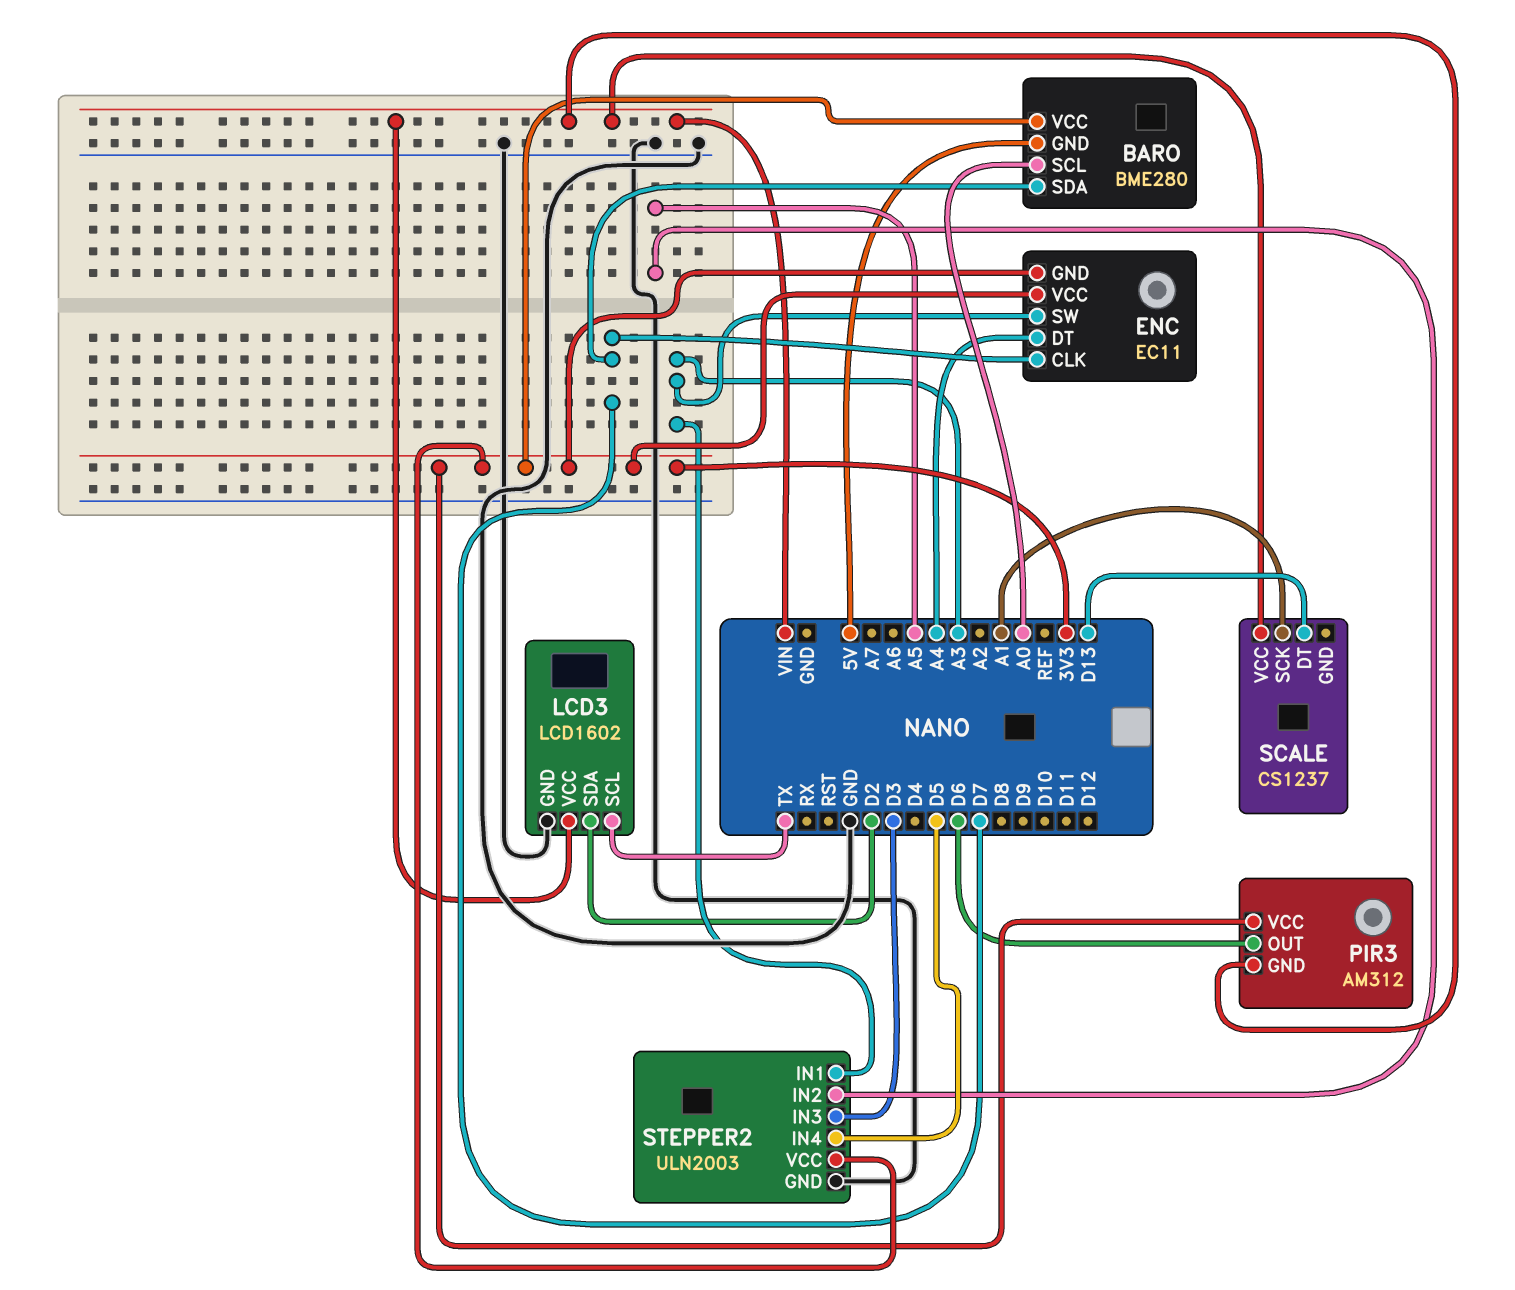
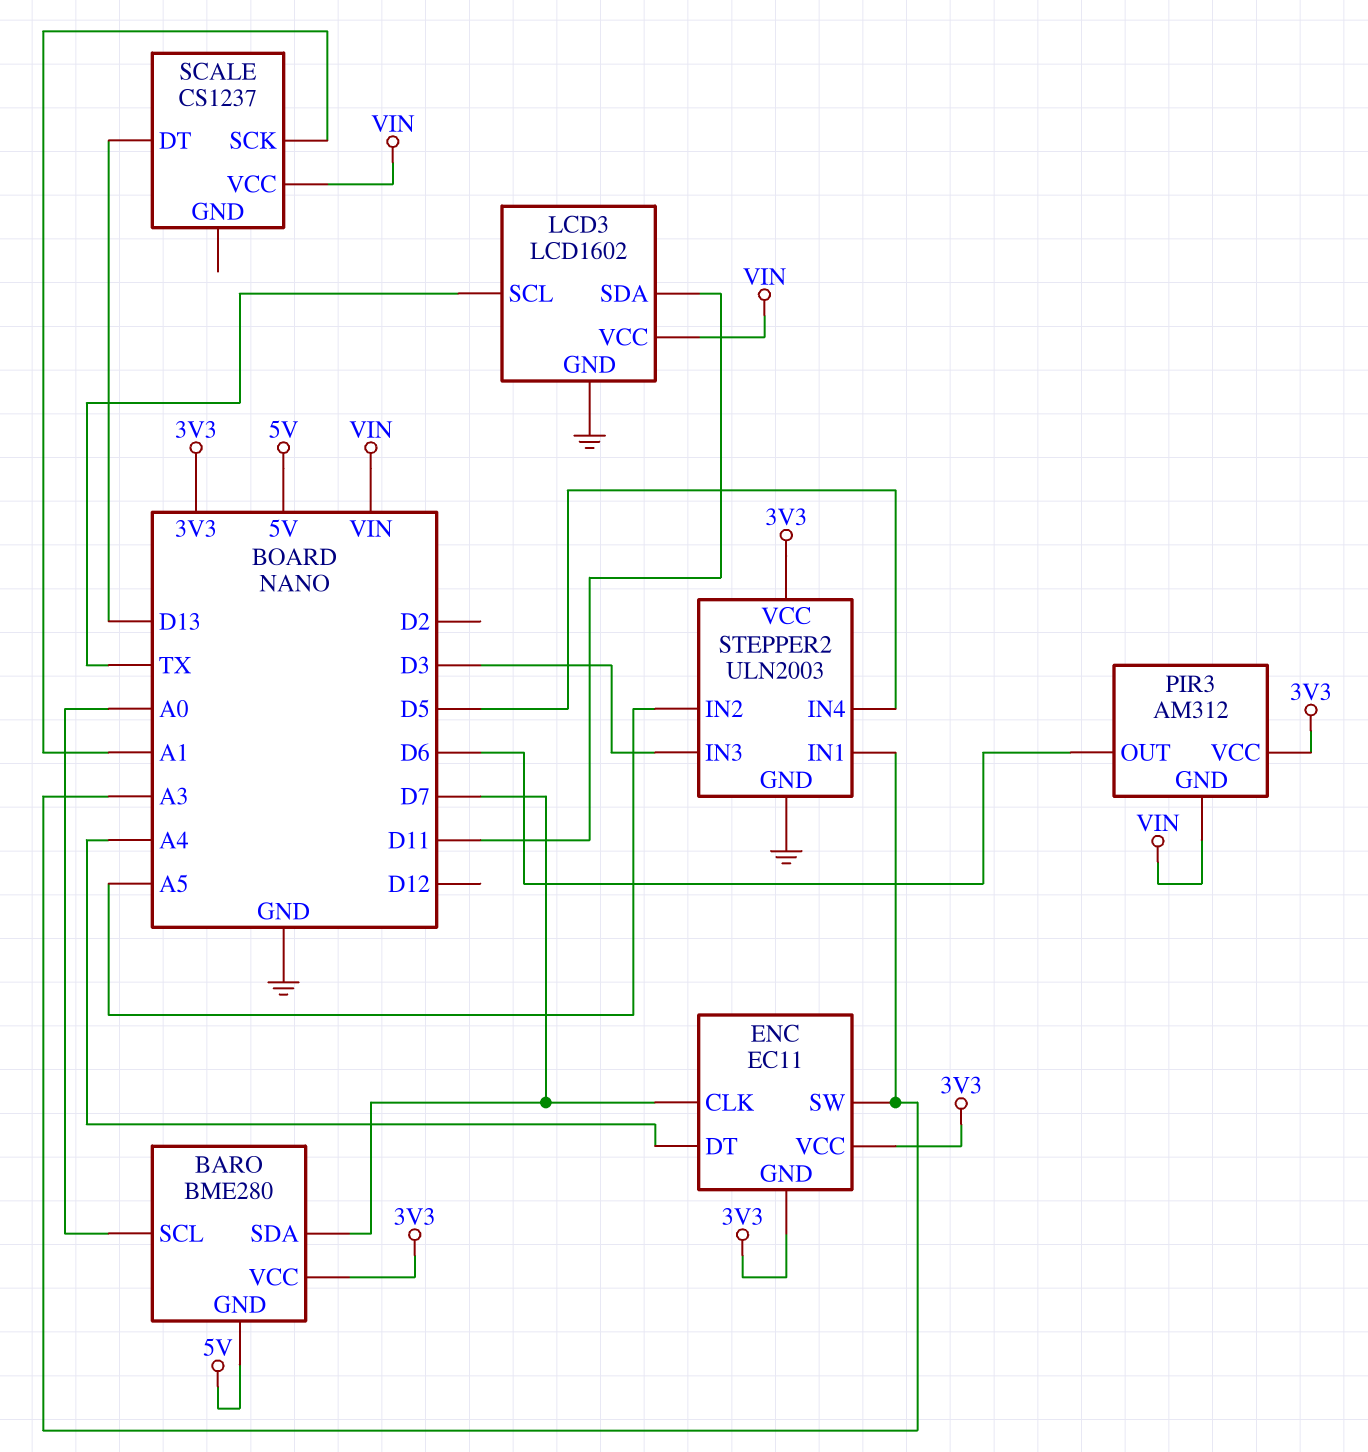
LCD3 pin SDA: D2 -> D11

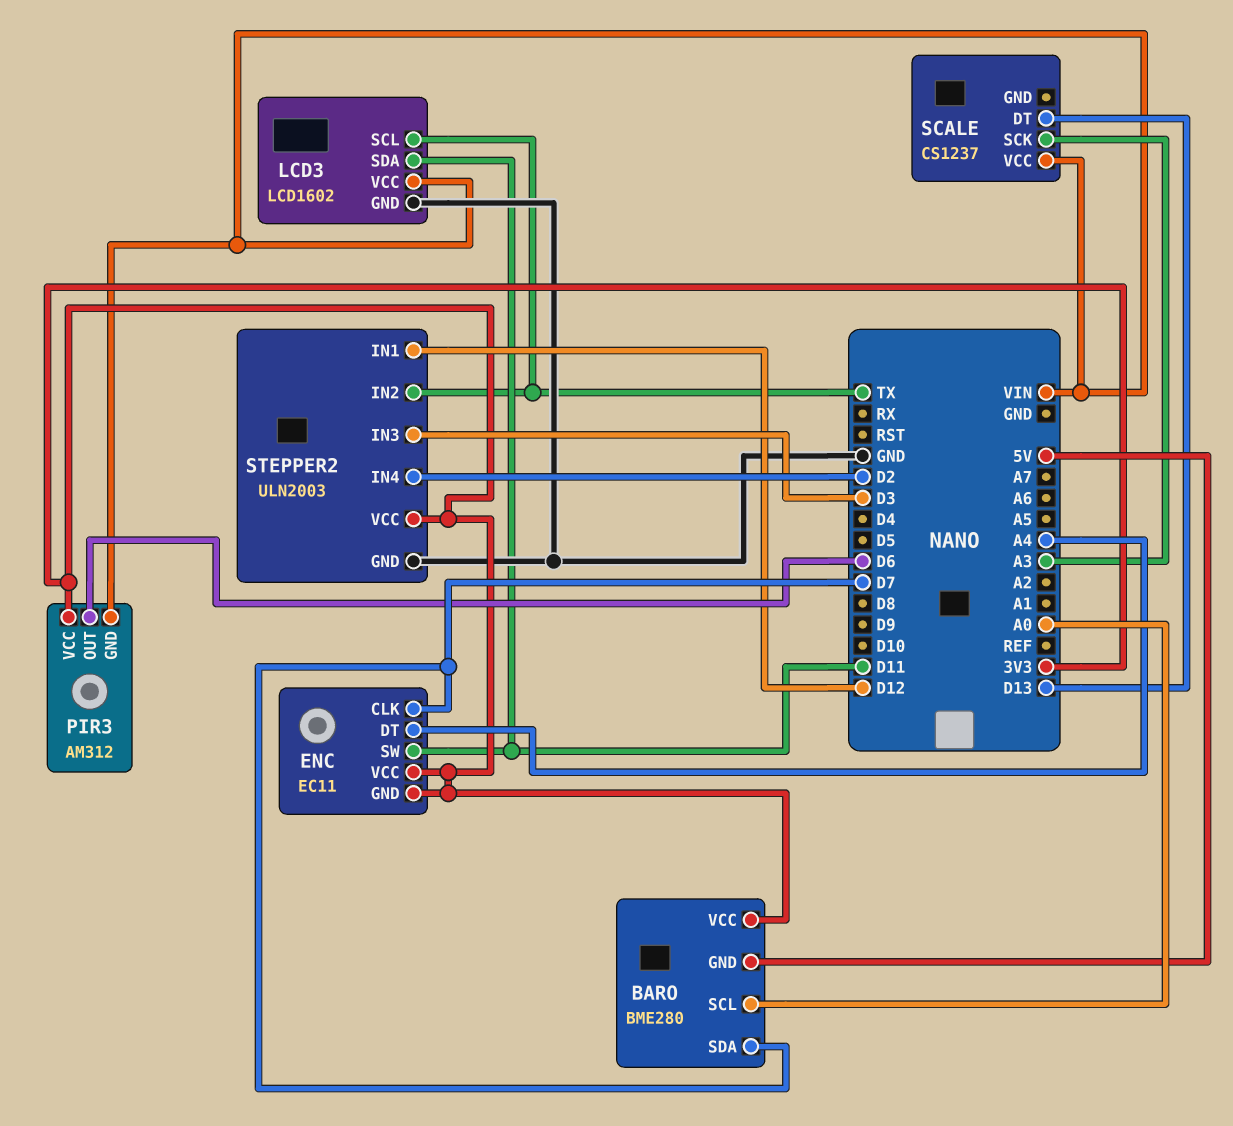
ENC pin SW: A3 -> D11
SCALE pin SCK: A1 -> A3
STEPPER2 pin IN1: A3 -> D12
STEPPER2 pin IN2: A5 -> TX
STEPPER2 pin IN4: D5 -> D2

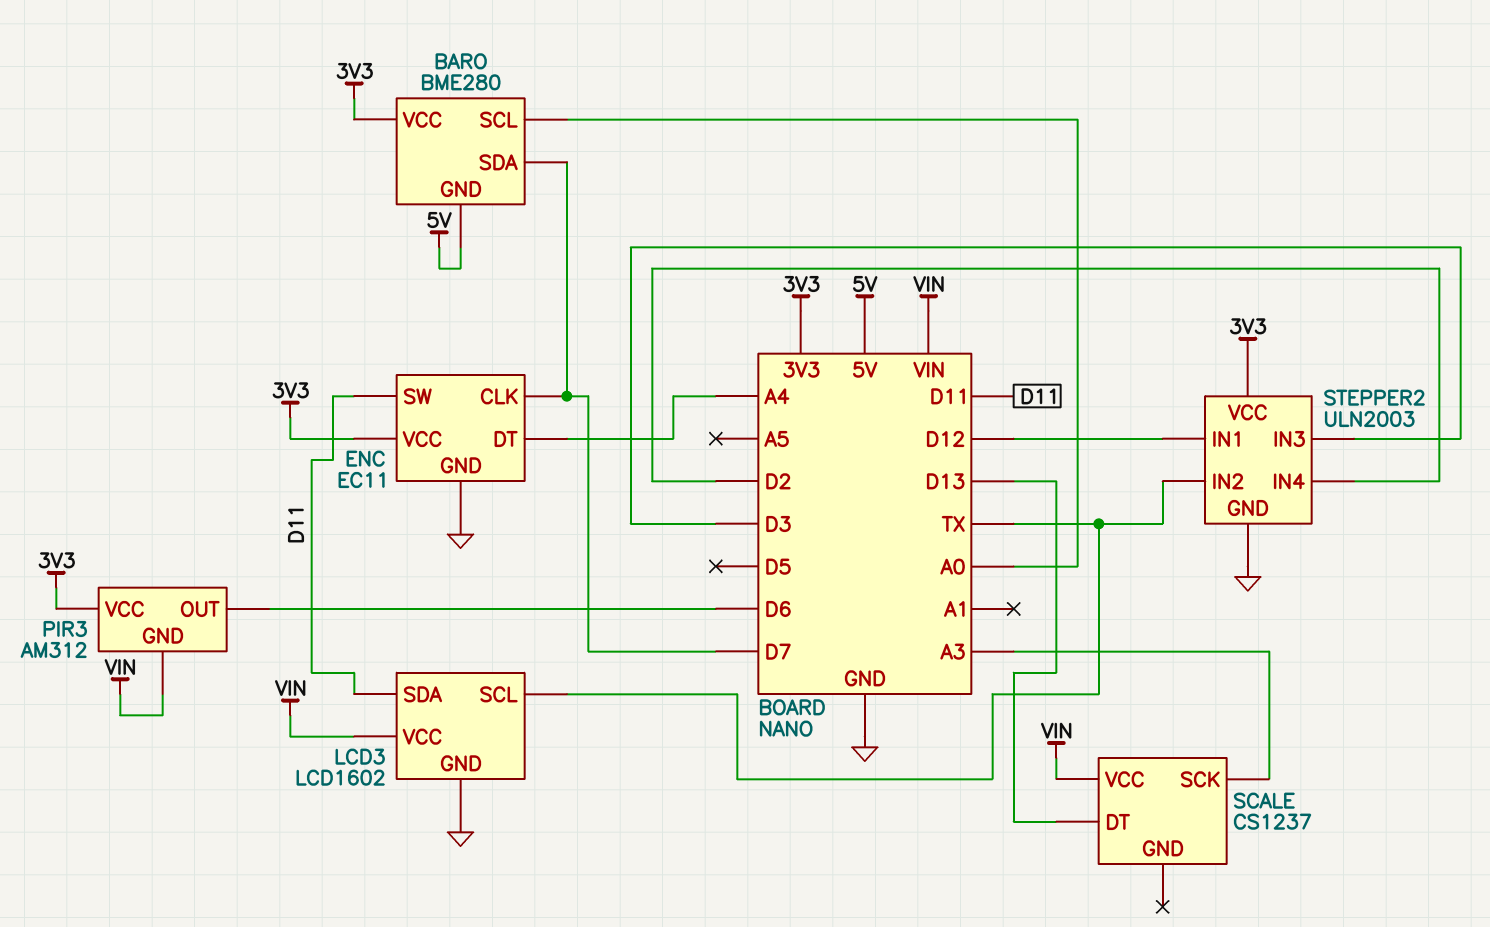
ENC pin GND: 3V3 -> GND

